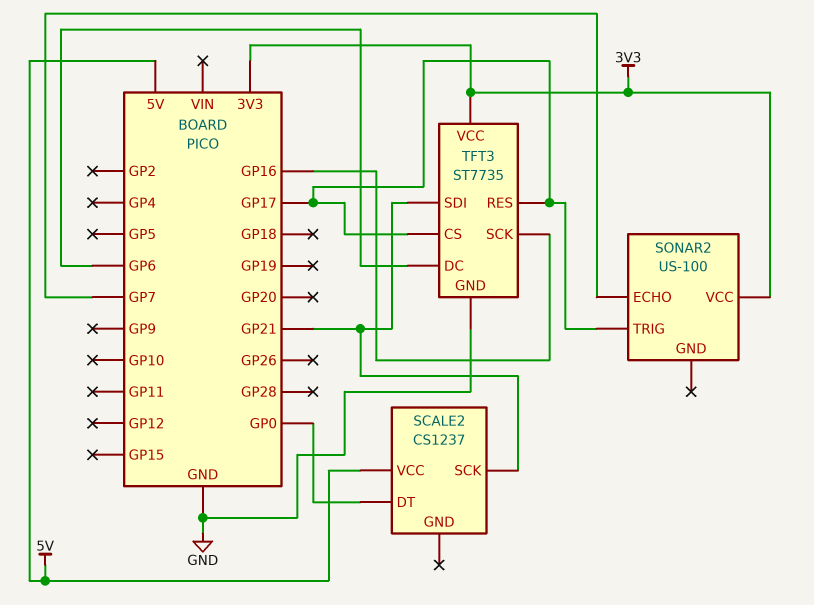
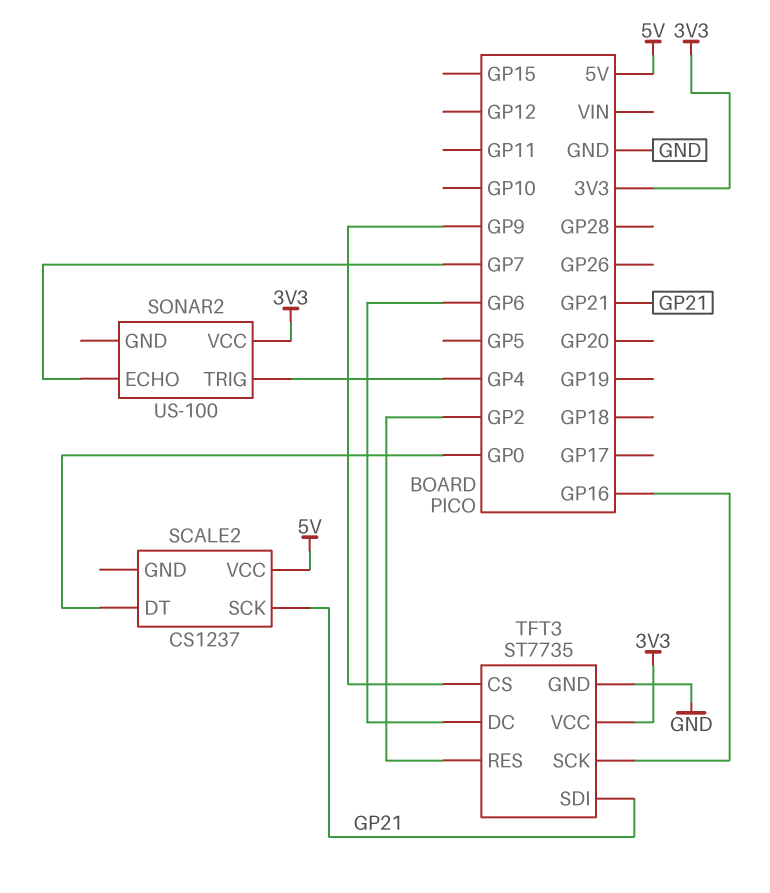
SONAR2 pin TRIG: GP17 -> GP4
TFT3 pin CS: GP17 -> GP9
TFT3 pin RES: GP17 -> GP2

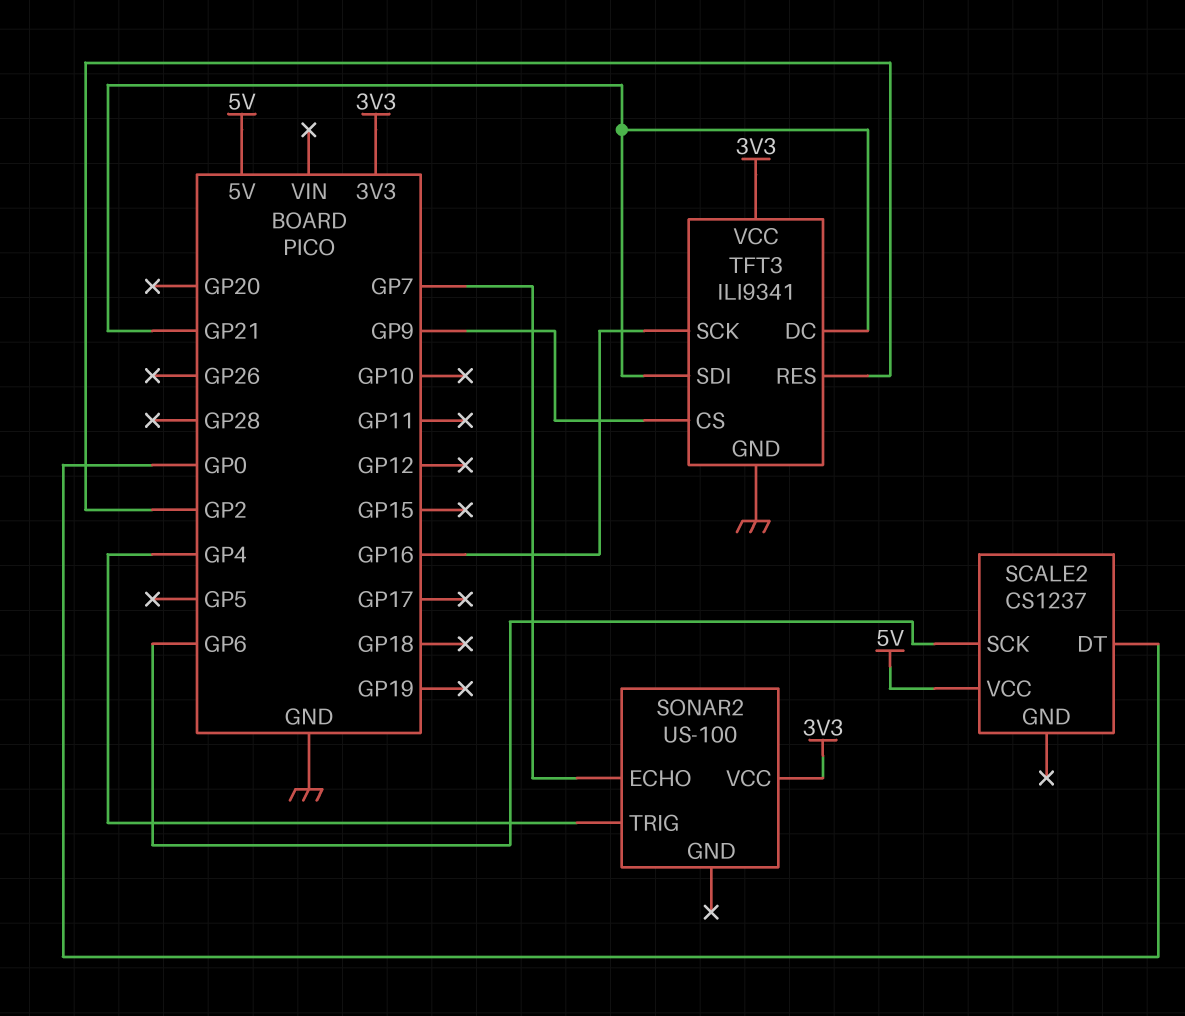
SCALE2 pin SCK: GP21 -> GP6
TFT3: ST7735 -> ILI9341
TFT3 pin DC: GP6 -> GP21

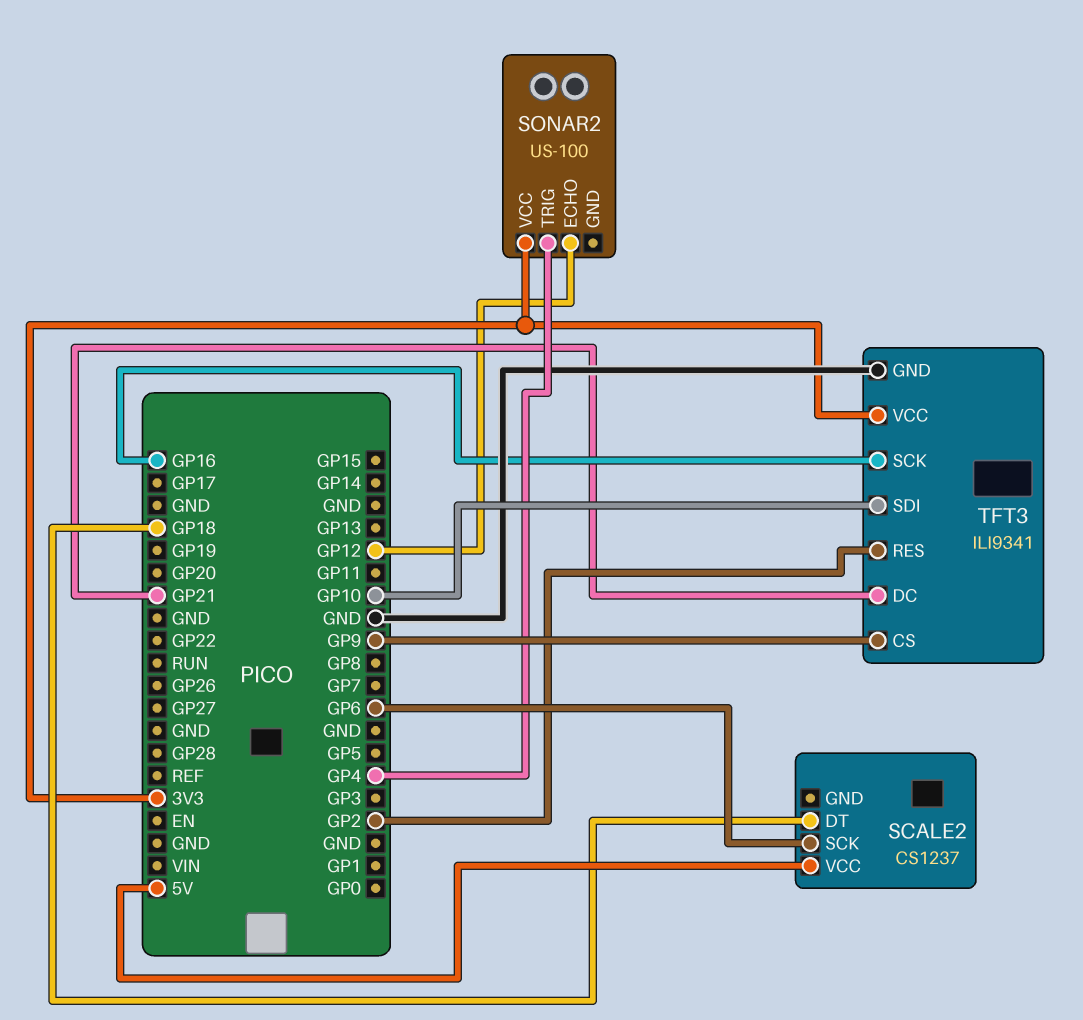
SCALE2 pin DT: GP0 -> GP18
SONAR2 pin ECHO: GP7 -> GP12
TFT3 pin SDI: GP21 -> GP10

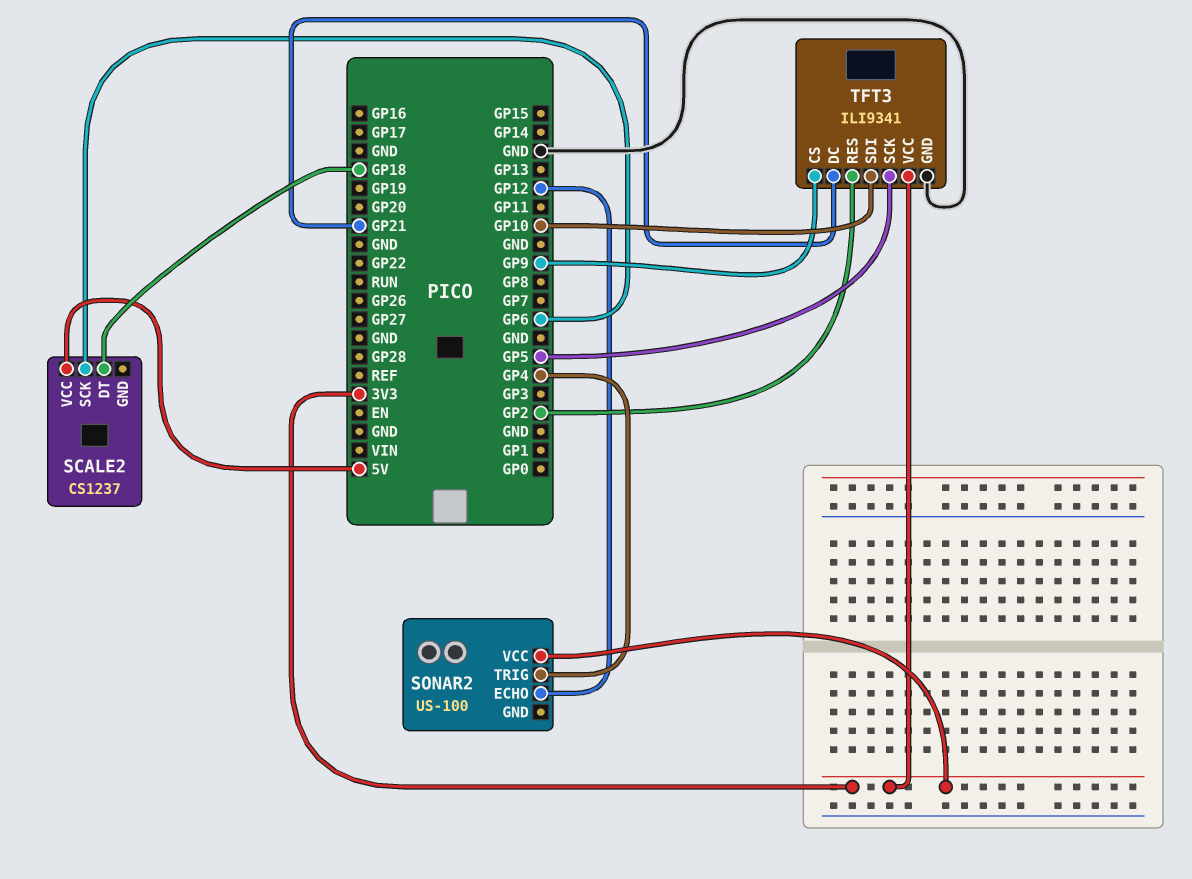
TFT3 pin SCK: GP16 -> GP5

